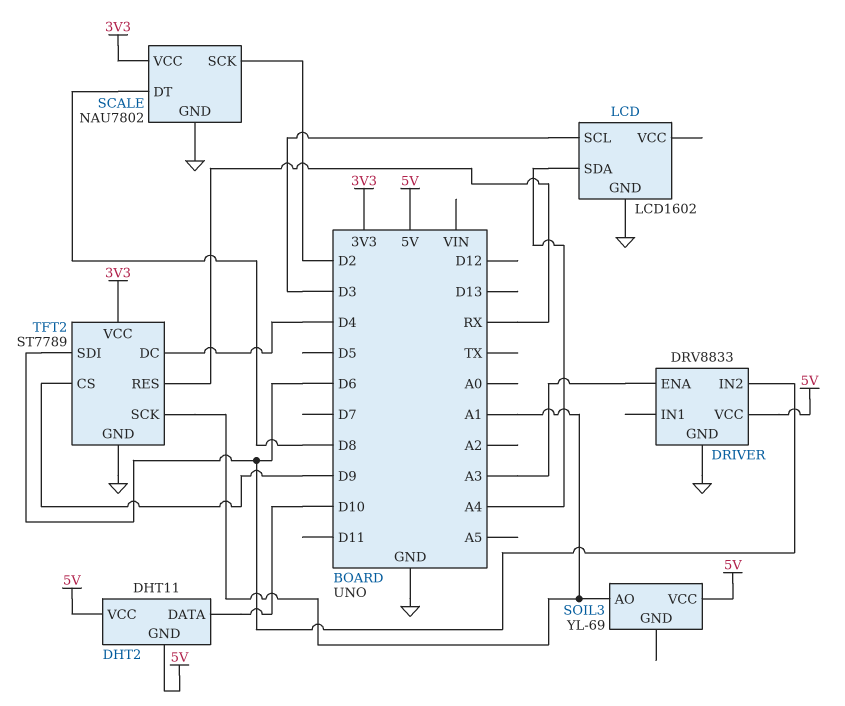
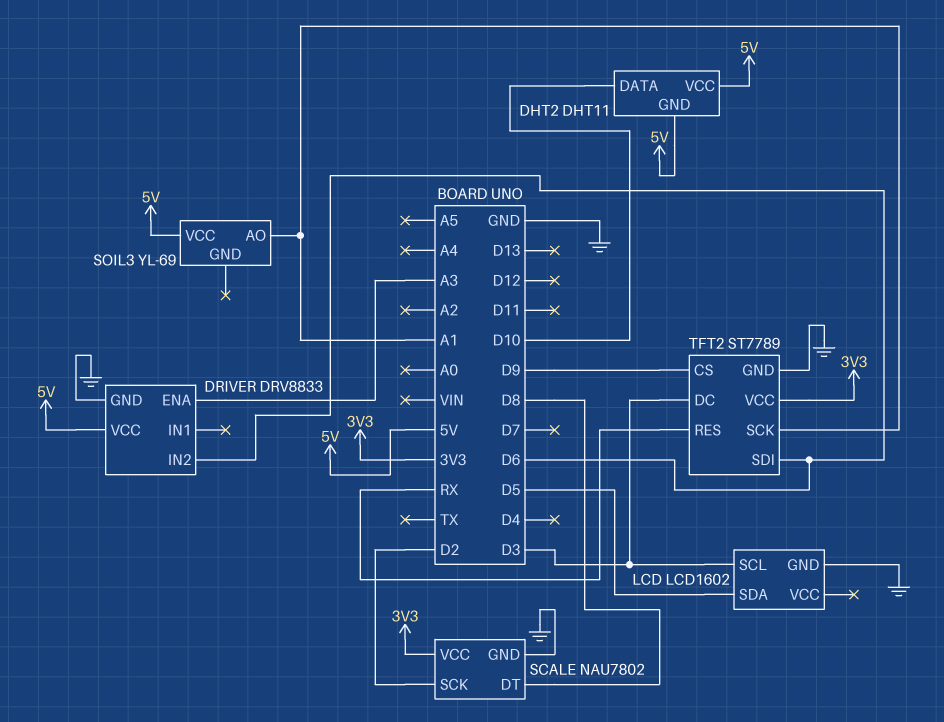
LCD pin SDA: A4 -> D5
TFT2 pin DC: D4 -> D3

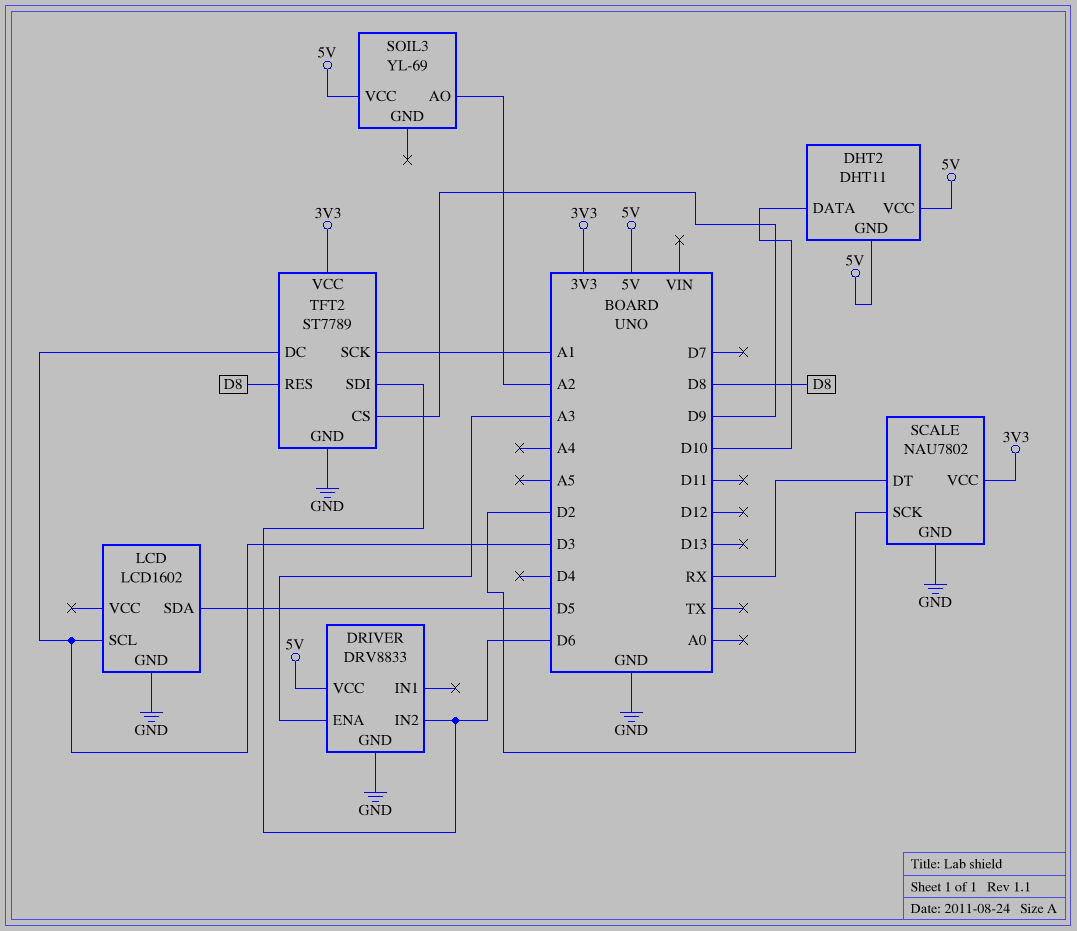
SCALE pin DT: D8 -> RX
SOIL3 pin AO: A1 -> A2
TFT2 pin RES: RX -> D8

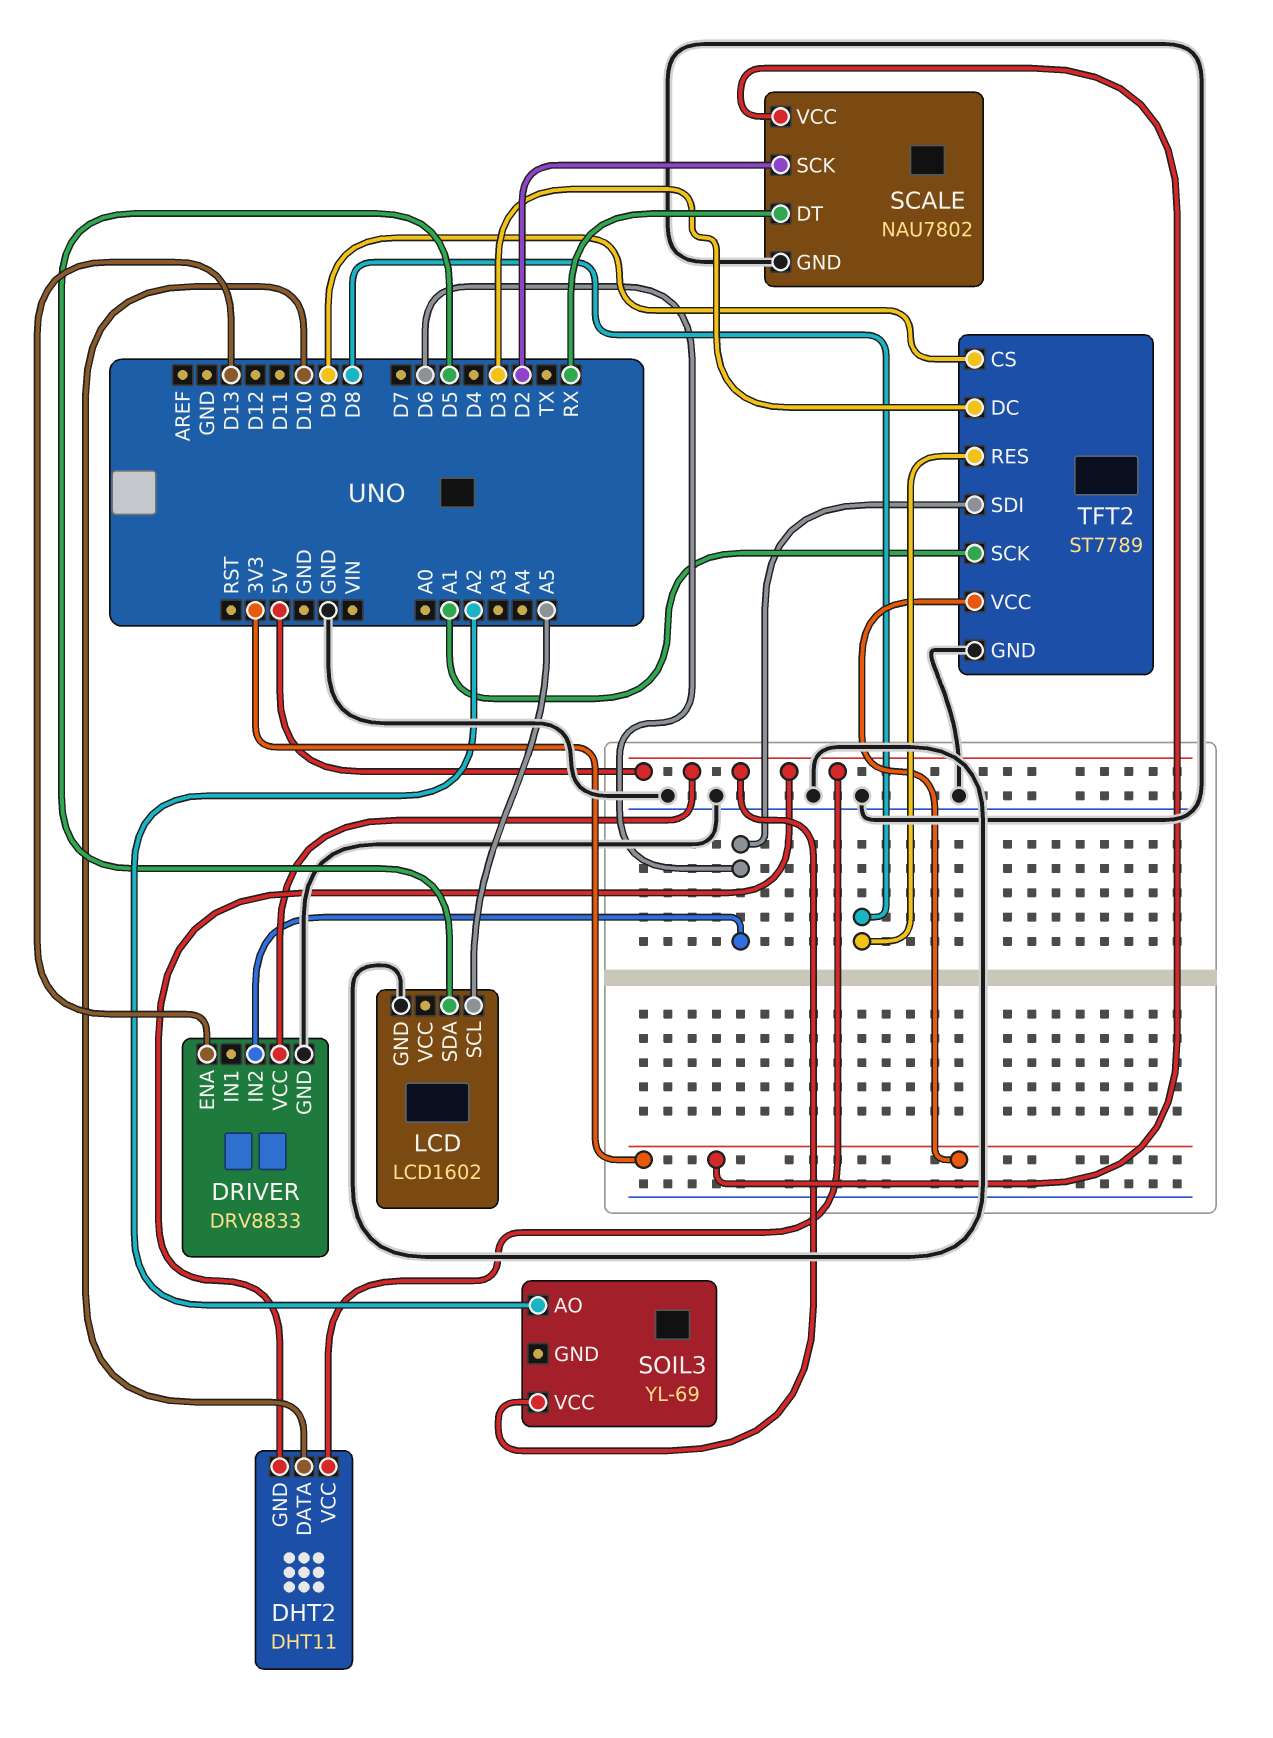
DRIVER pin ENA: A3 -> D13
LCD pin SCL: D3 -> A5

